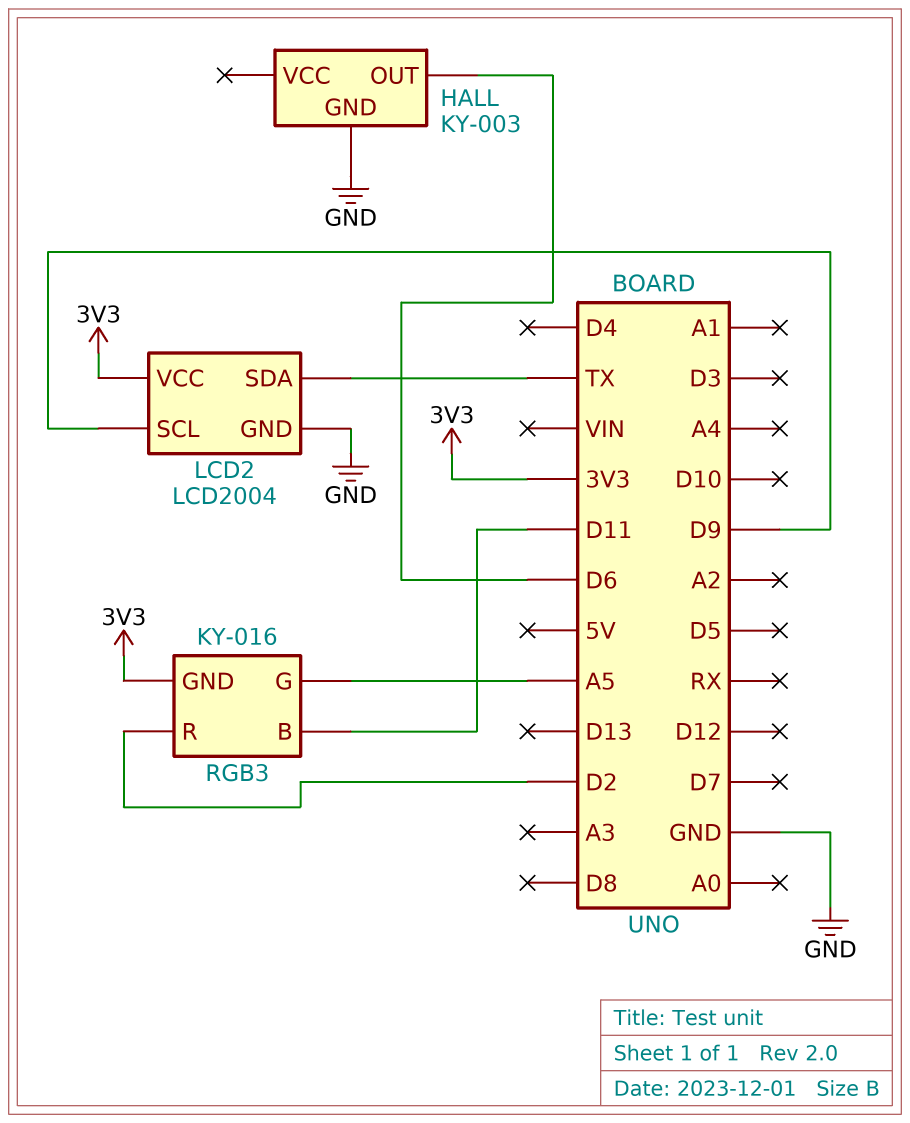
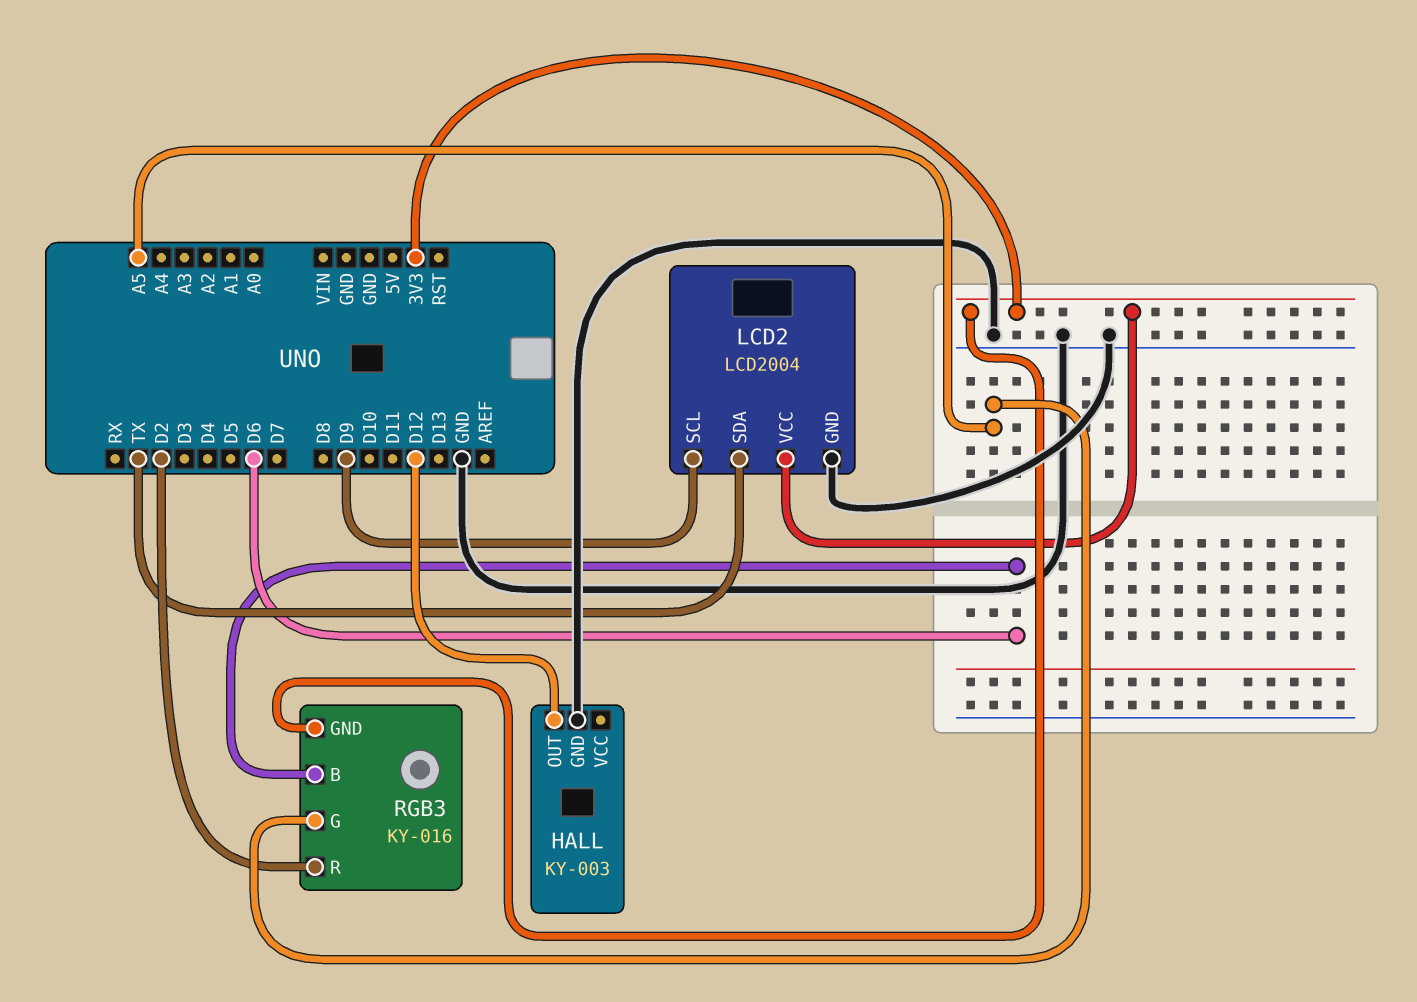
HALL pin OUT: D6 -> D12
RGB3 pin B: D11 -> D6

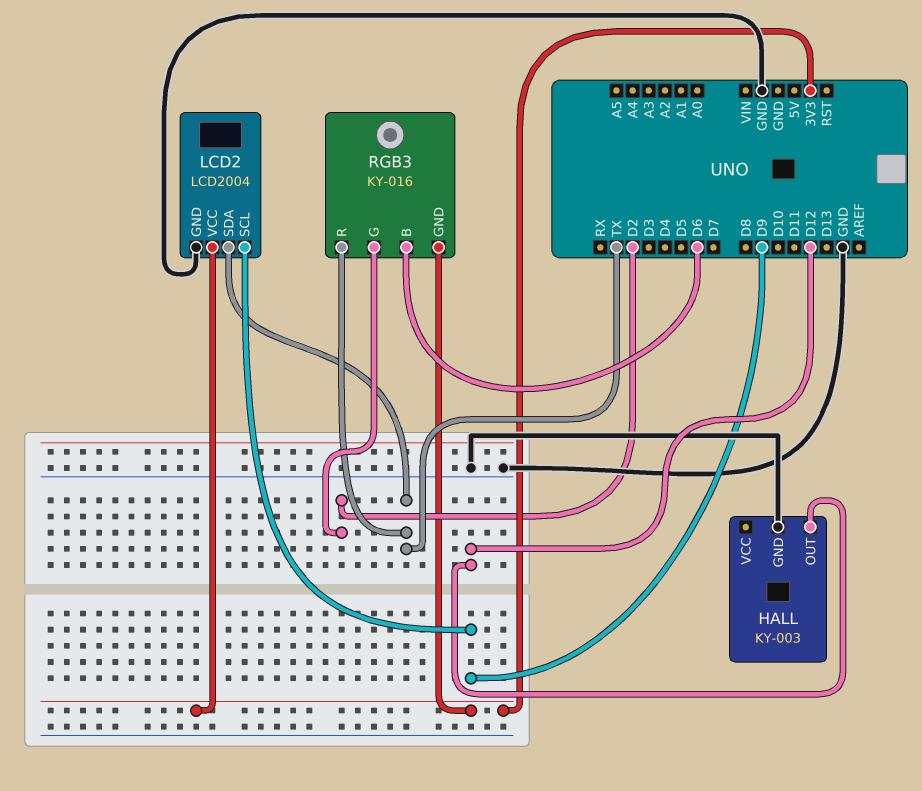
RGB3 pin G: A5 -> D2
RGB3 pin R: D2 -> TX

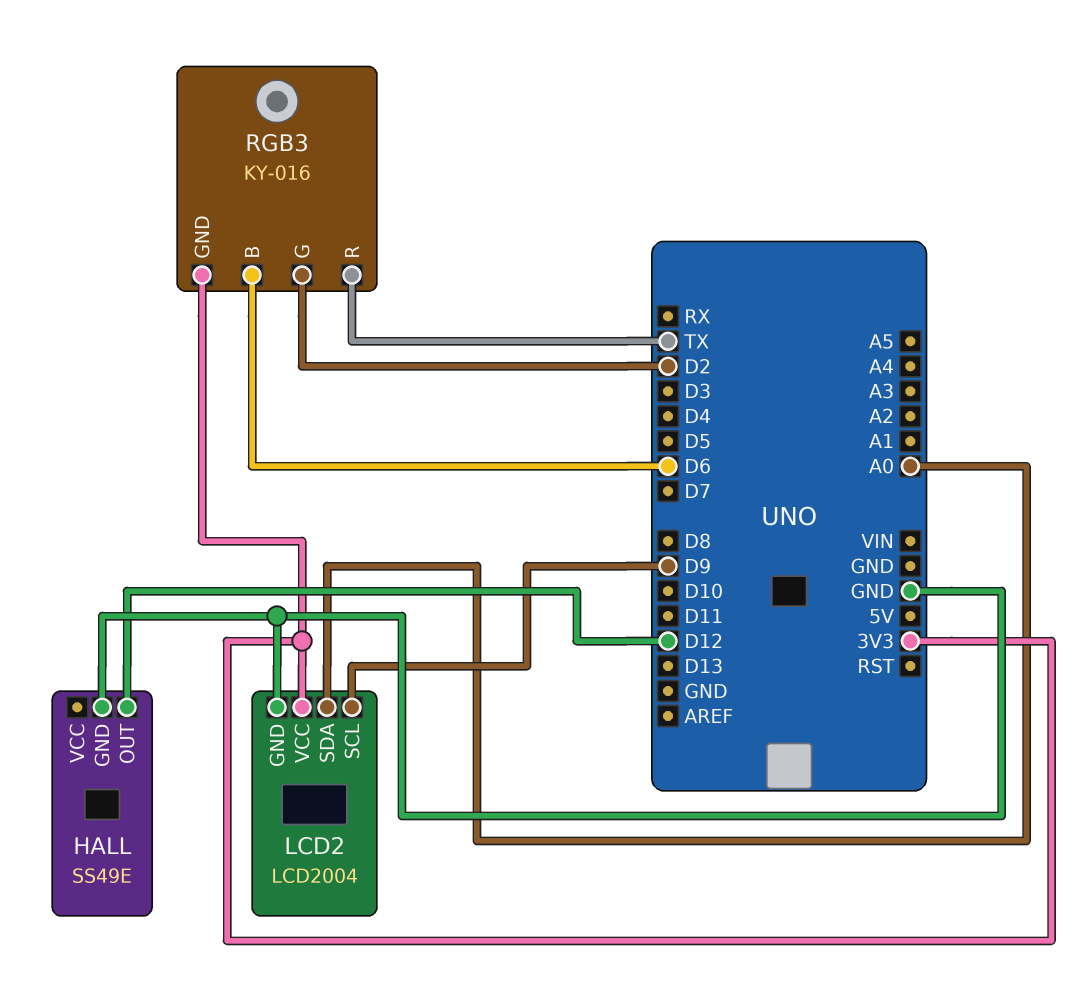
HALL: KY-003 -> SS49E
LCD2 pin SDA: TX -> A0

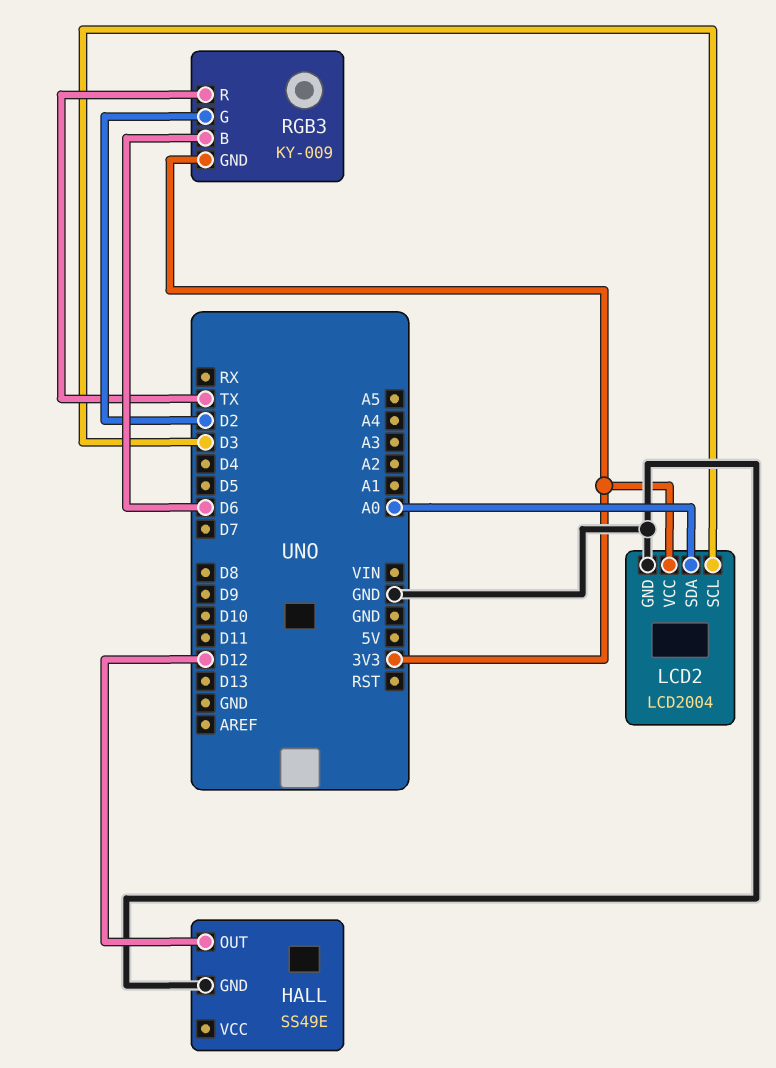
LCD2 pin SCL: D9 -> D3
RGB3: KY-016 -> KY-009

